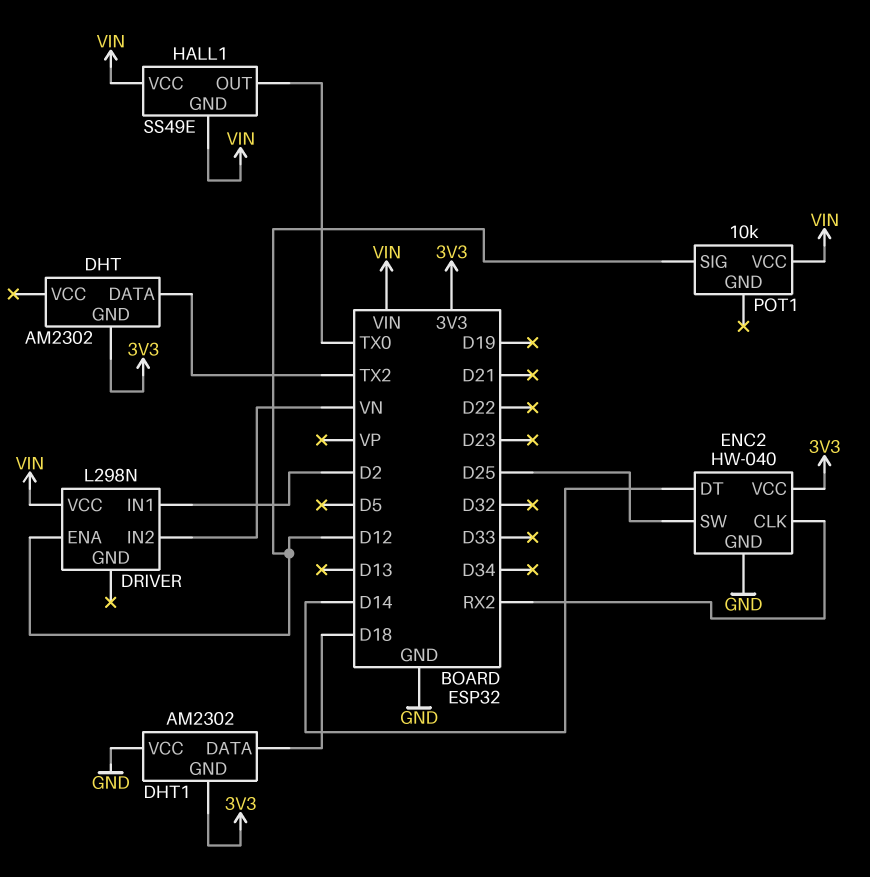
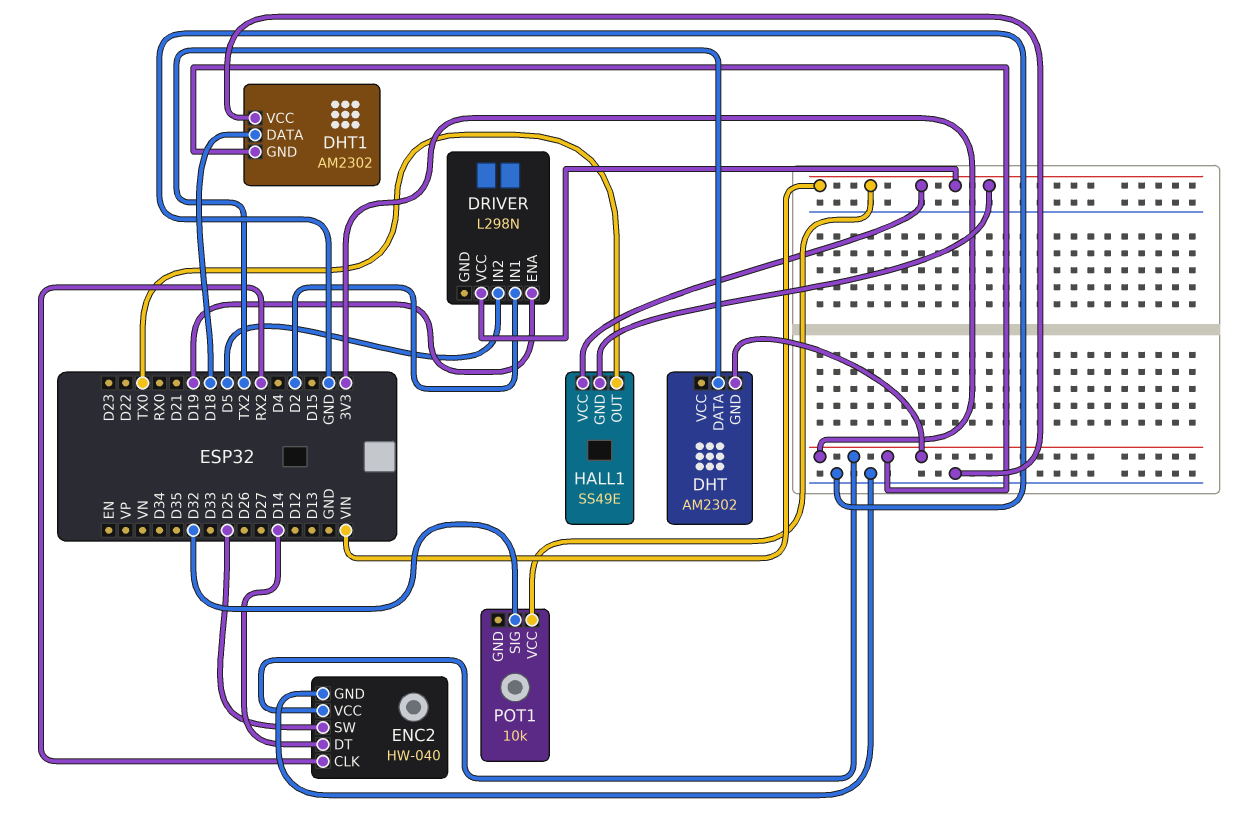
DRIVER pin ENA: D12 -> D19
DRIVER pin IN2: VN -> D5
POT1 pin SIG: D12 -> D32

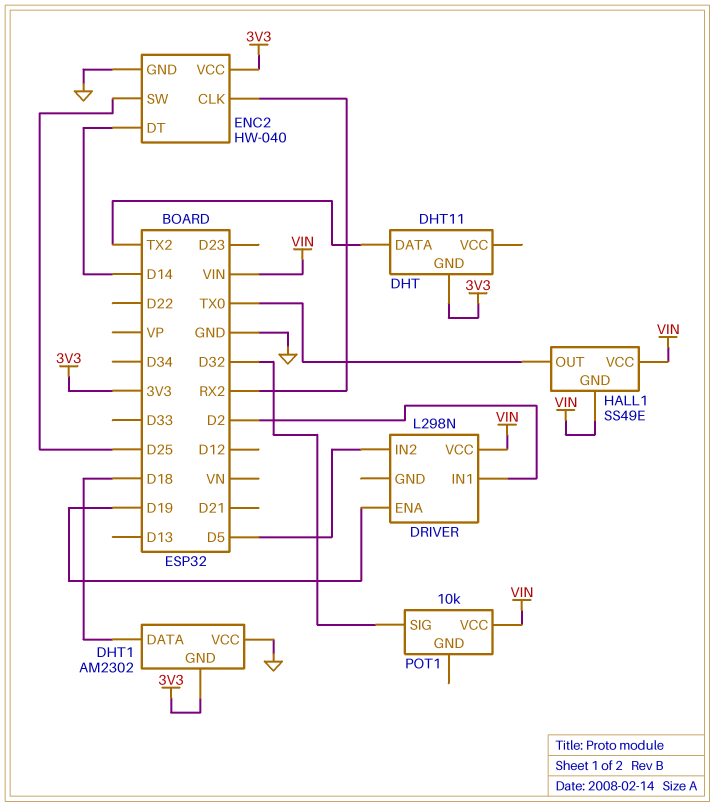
DHT: AM2302 -> DHT11

